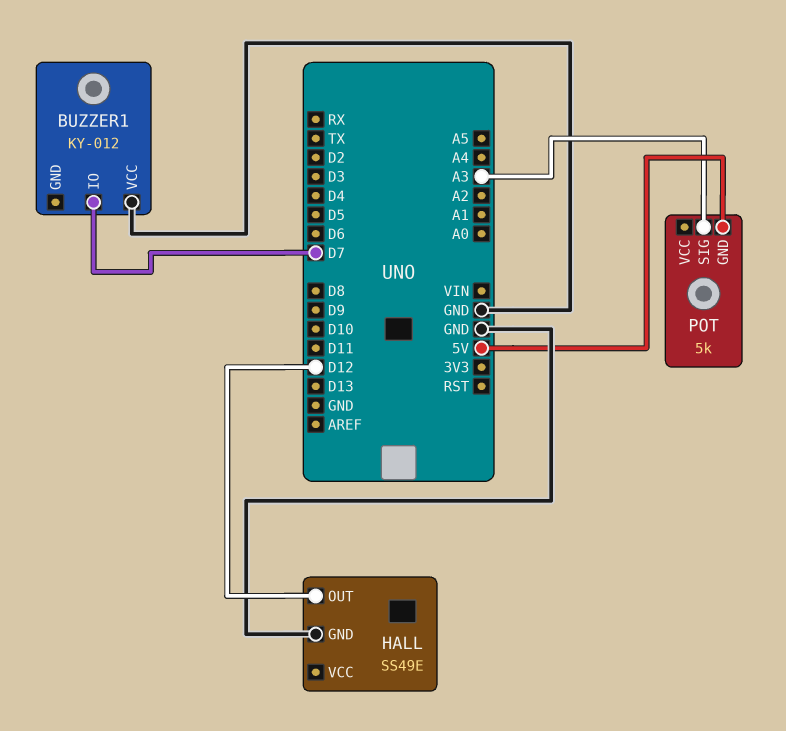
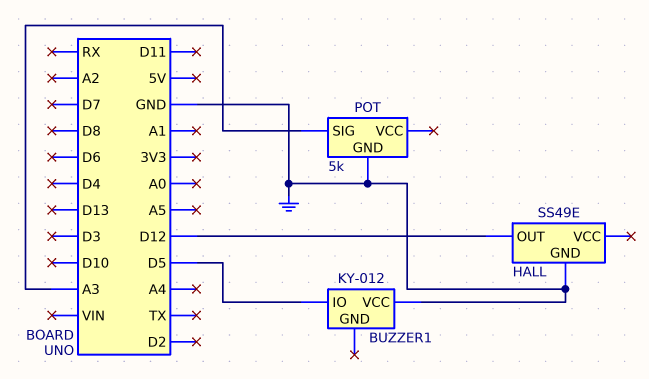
BUZZER1 pin IO: D7 -> D5
POT pin GND: 5V -> GND

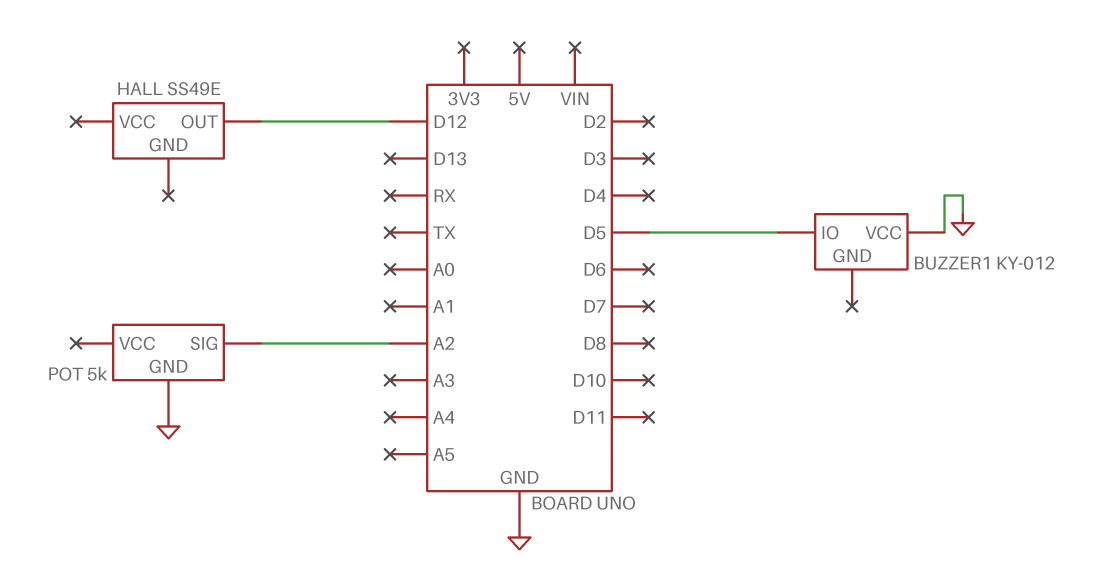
HALL pin GND: GND -> none
POT pin SIG: A3 -> A2

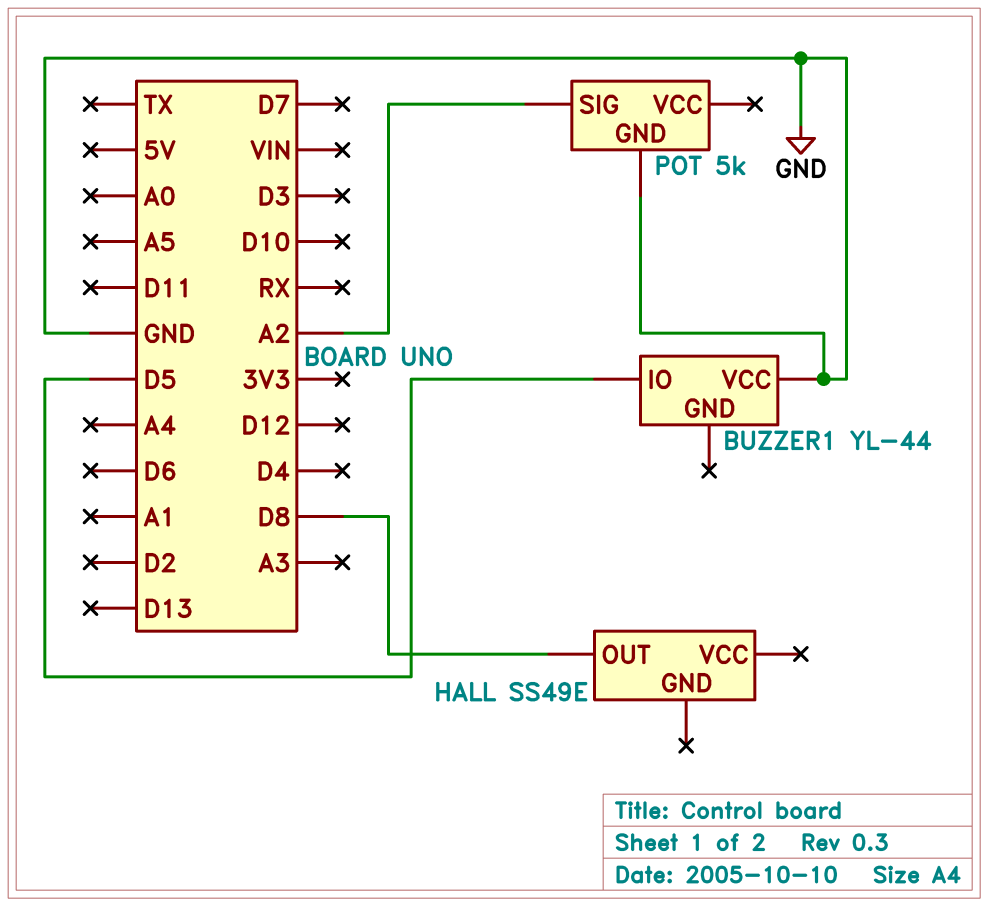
BUZZER1: KY-012 -> YL-44
HALL pin OUT: D12 -> D8

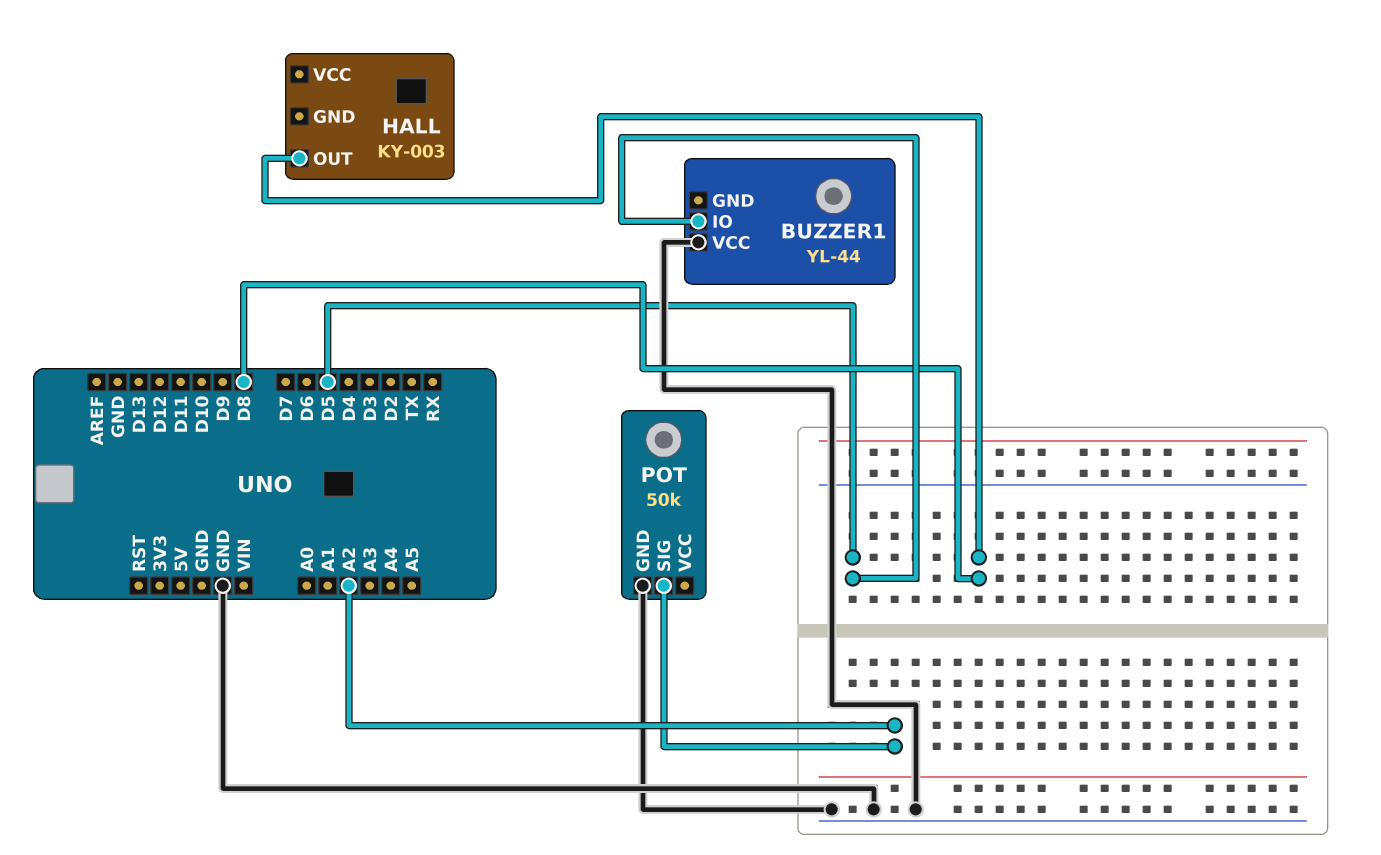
HALL: SS49E -> KY-003
POT: 5k -> 50k

